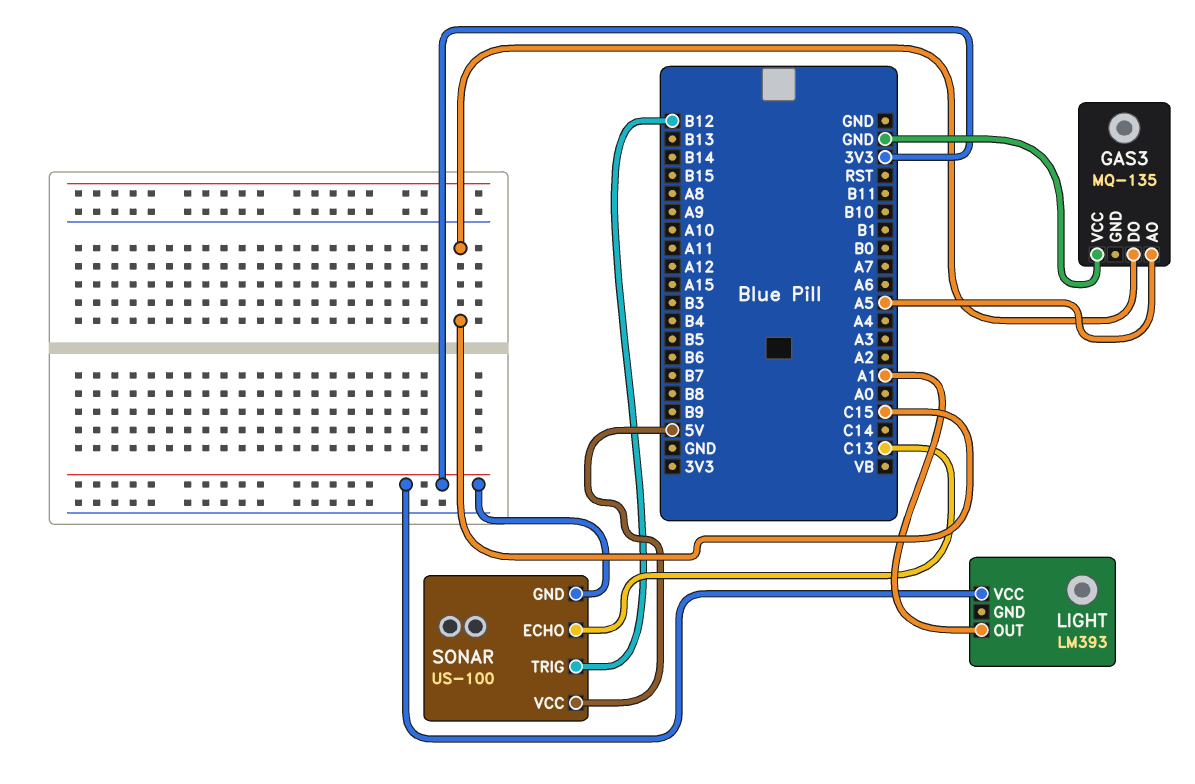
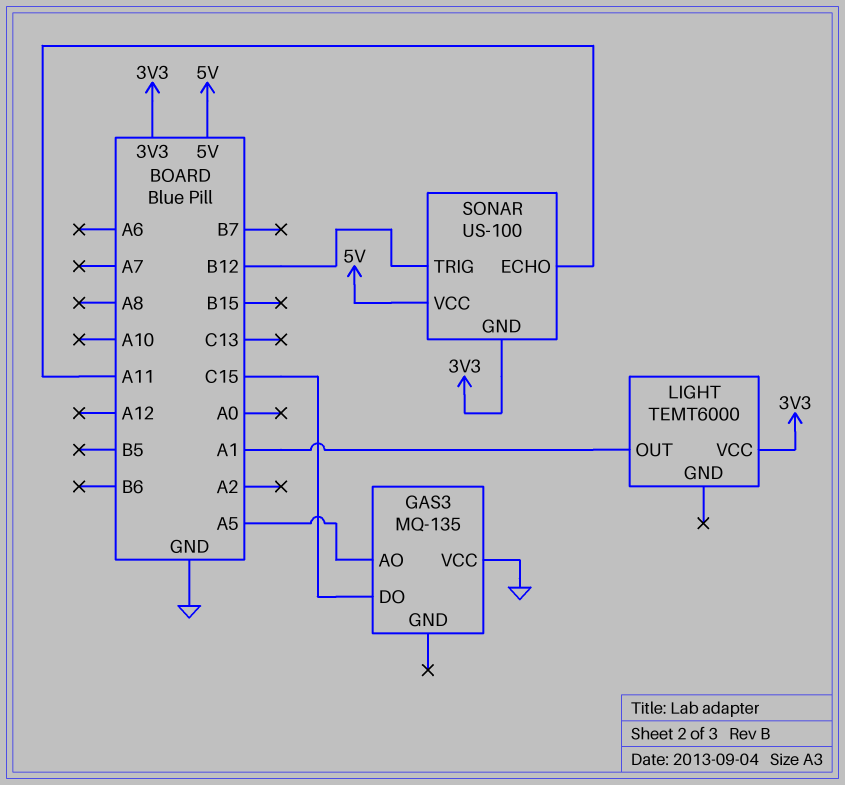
LIGHT: LM393 -> TEMT6000
SONAR pin ECHO: C13 -> A11

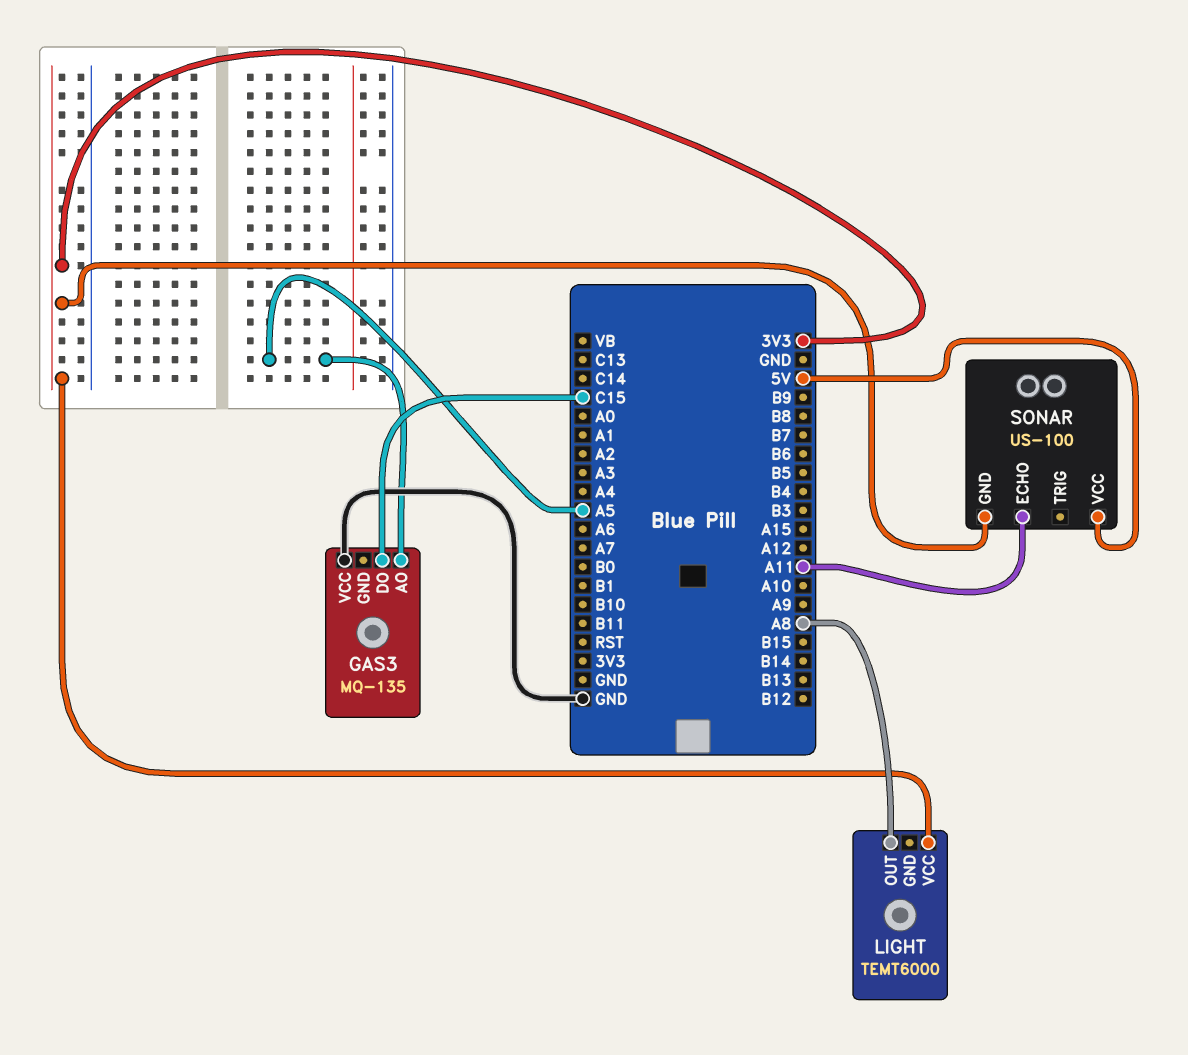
LIGHT pin OUT: A1 -> A8
SONAR pin TRIG: B12 -> none

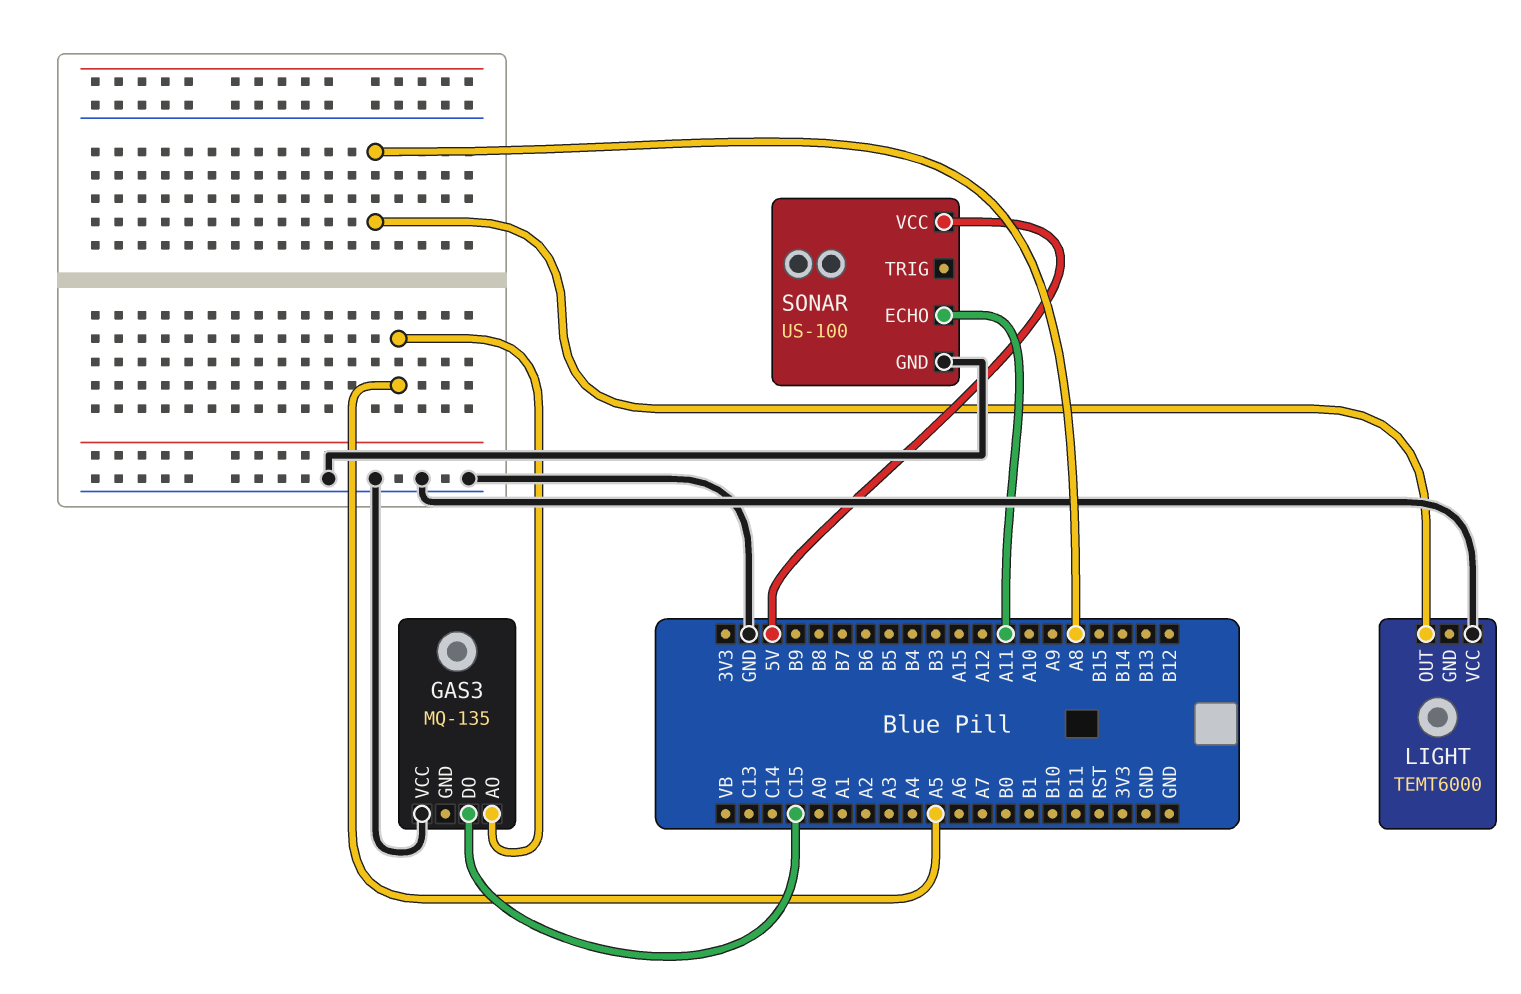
LIGHT pin VCC: 3V3 -> GND
SONAR pin GND: 3V3 -> GND

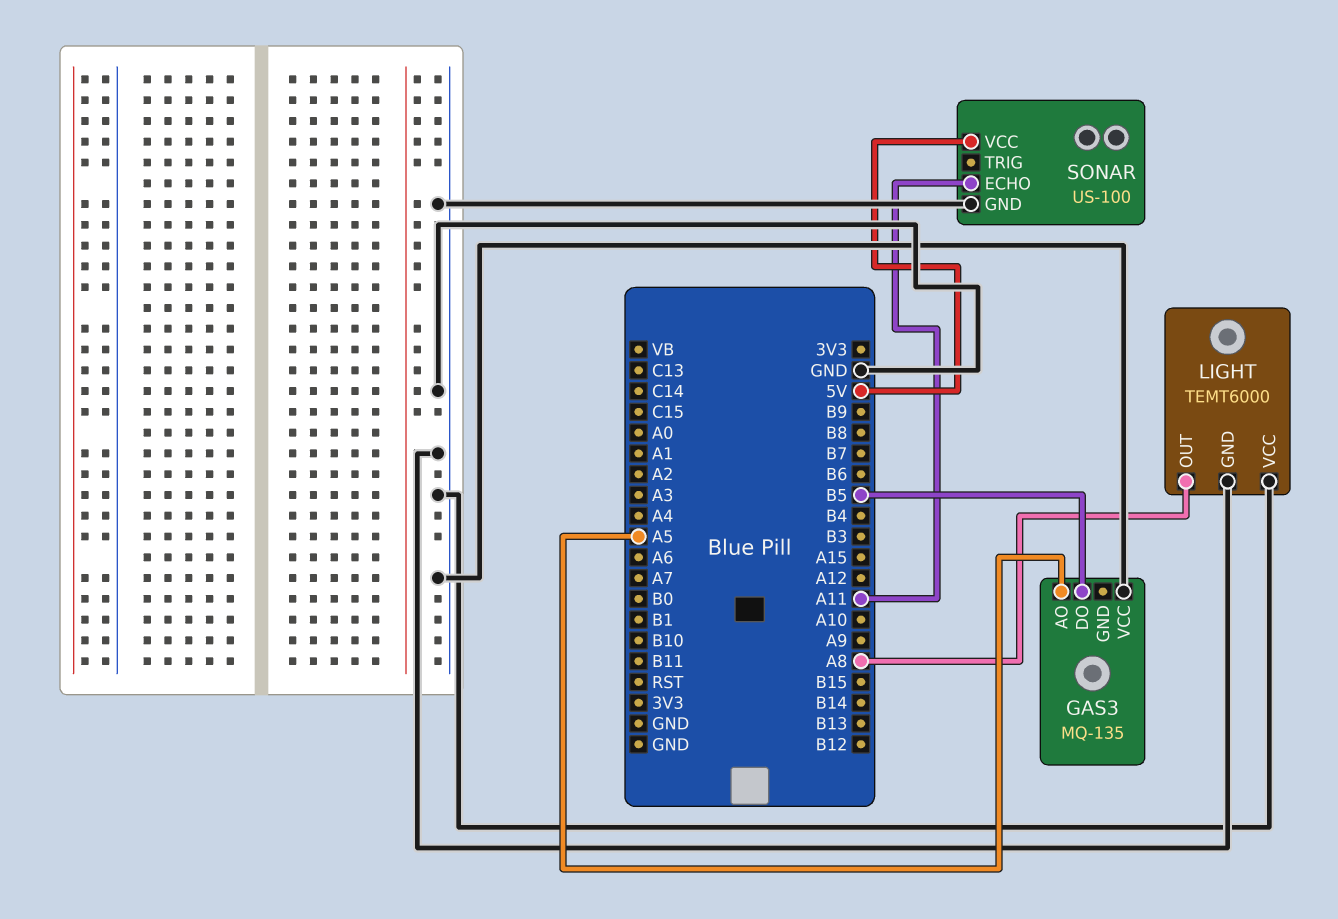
GAS3 pin DO: C15 -> B5
LIGHT pin GND: none -> GND

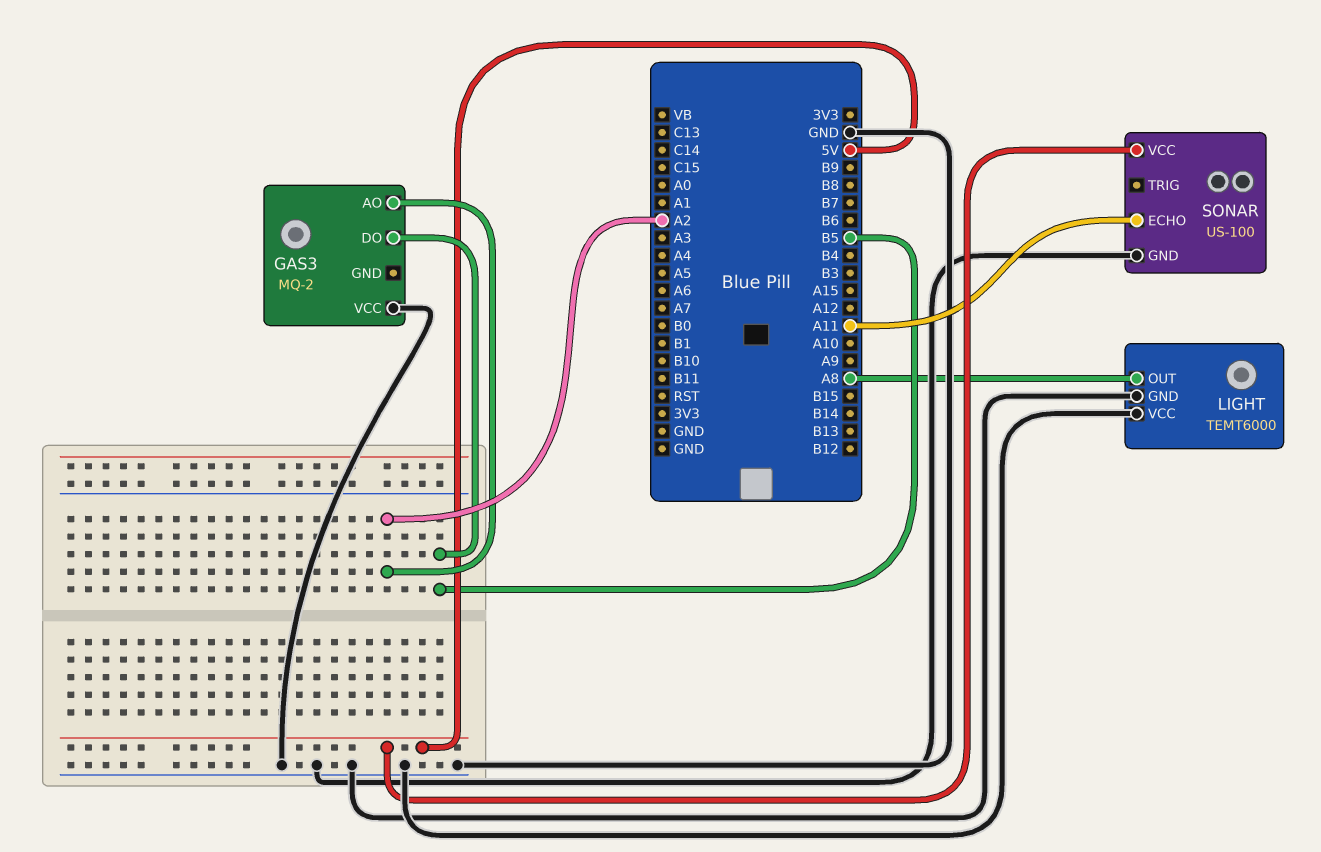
GAS3: MQ-135 -> MQ-2
GAS3 pin AO: A5 -> A2

